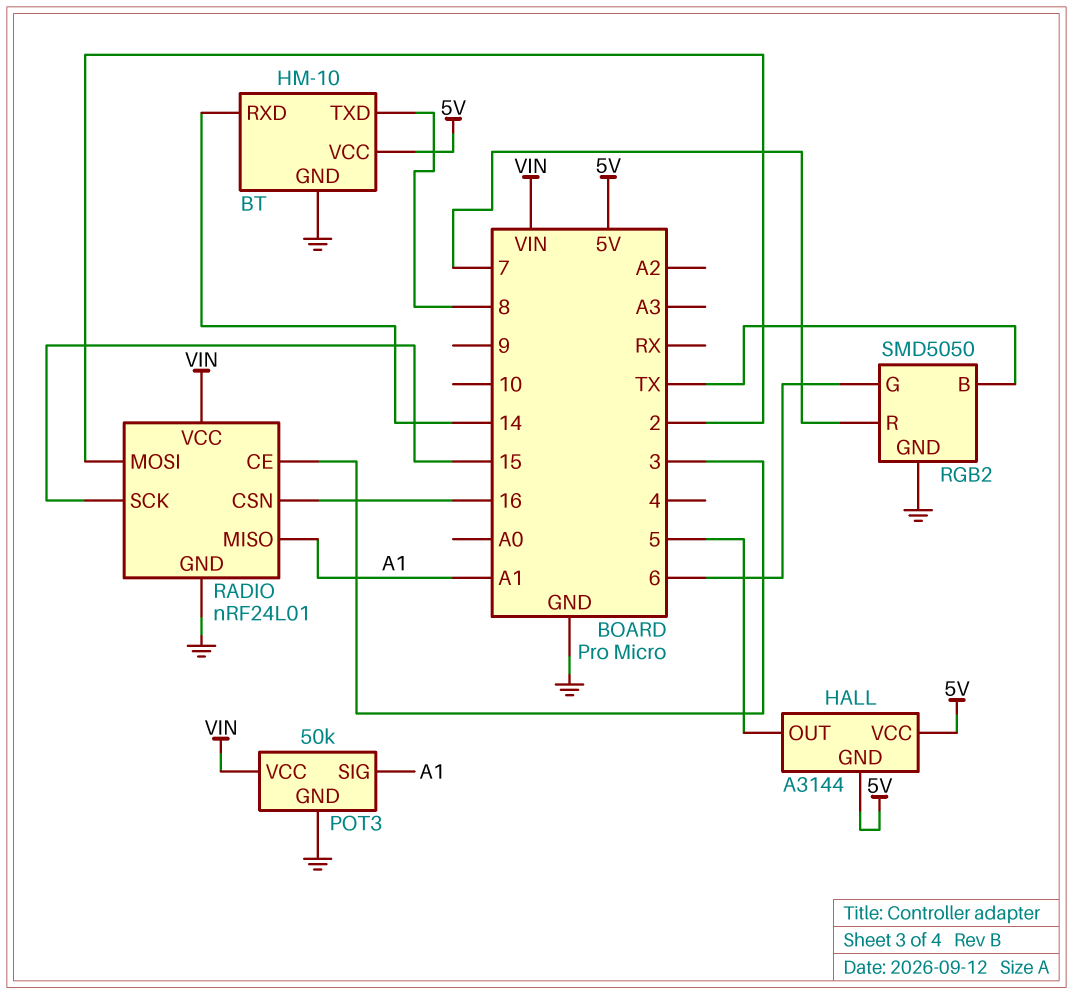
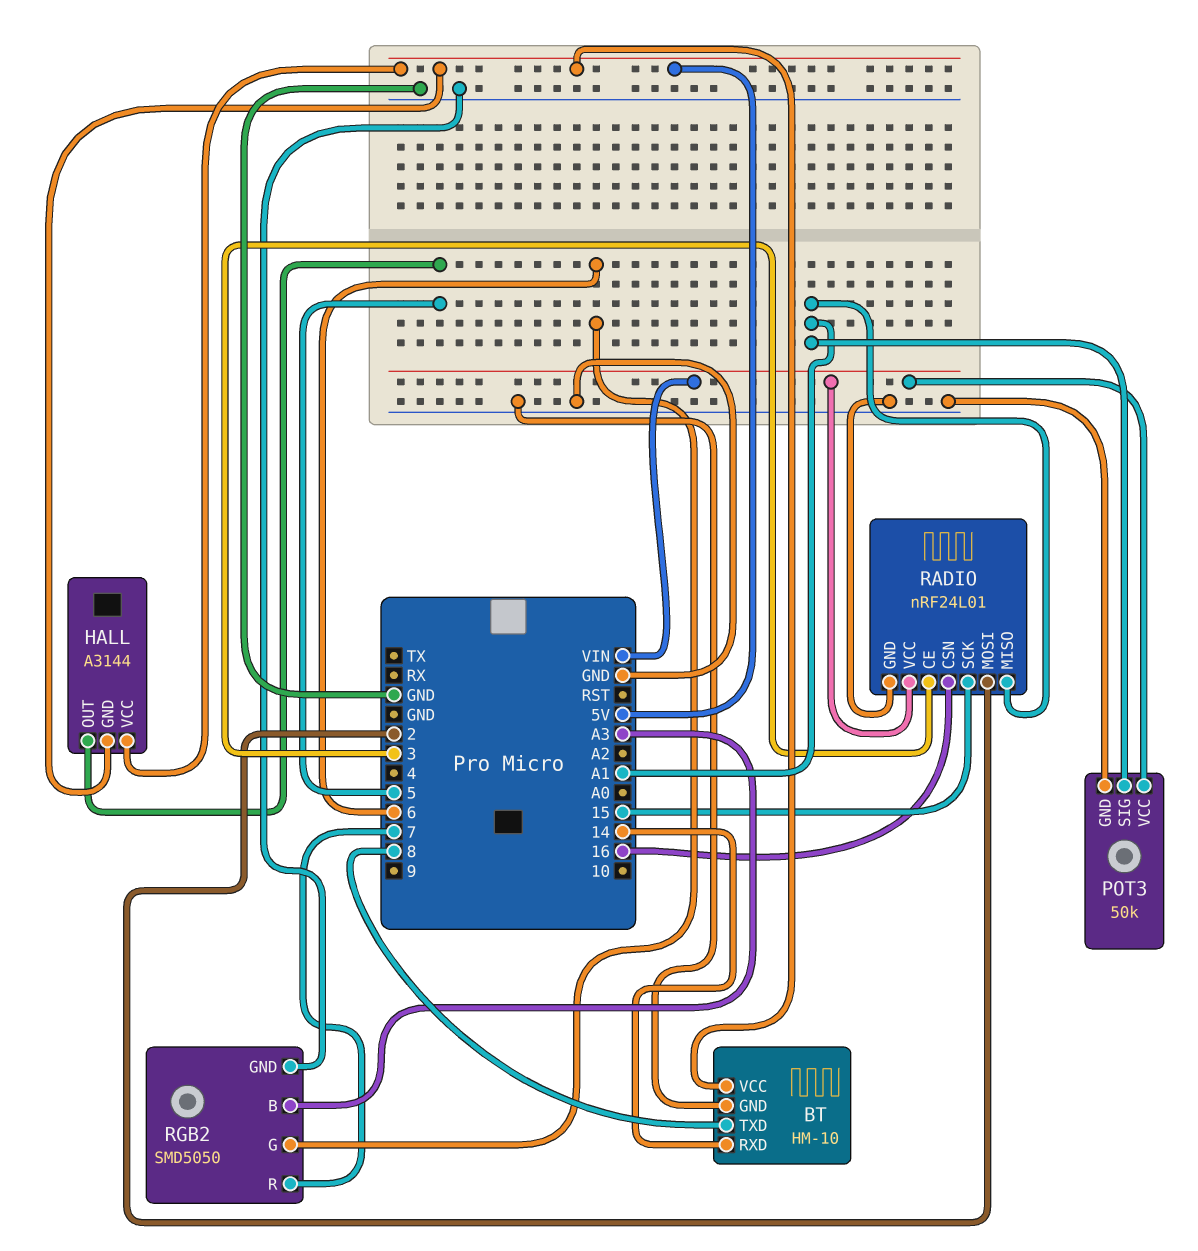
RGB2 pin B: TX -> A3

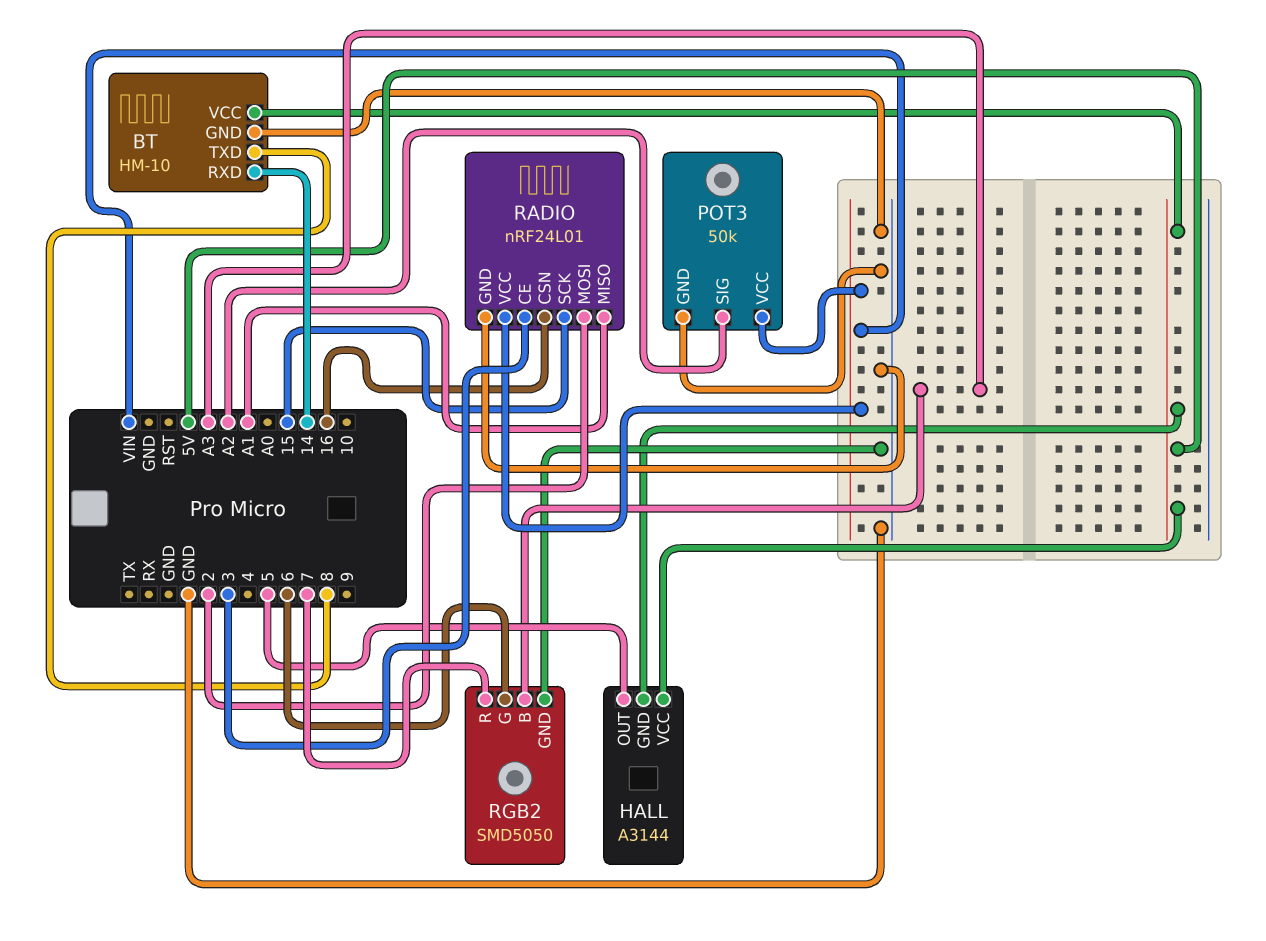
POT3 pin SIG: A1 -> A2

